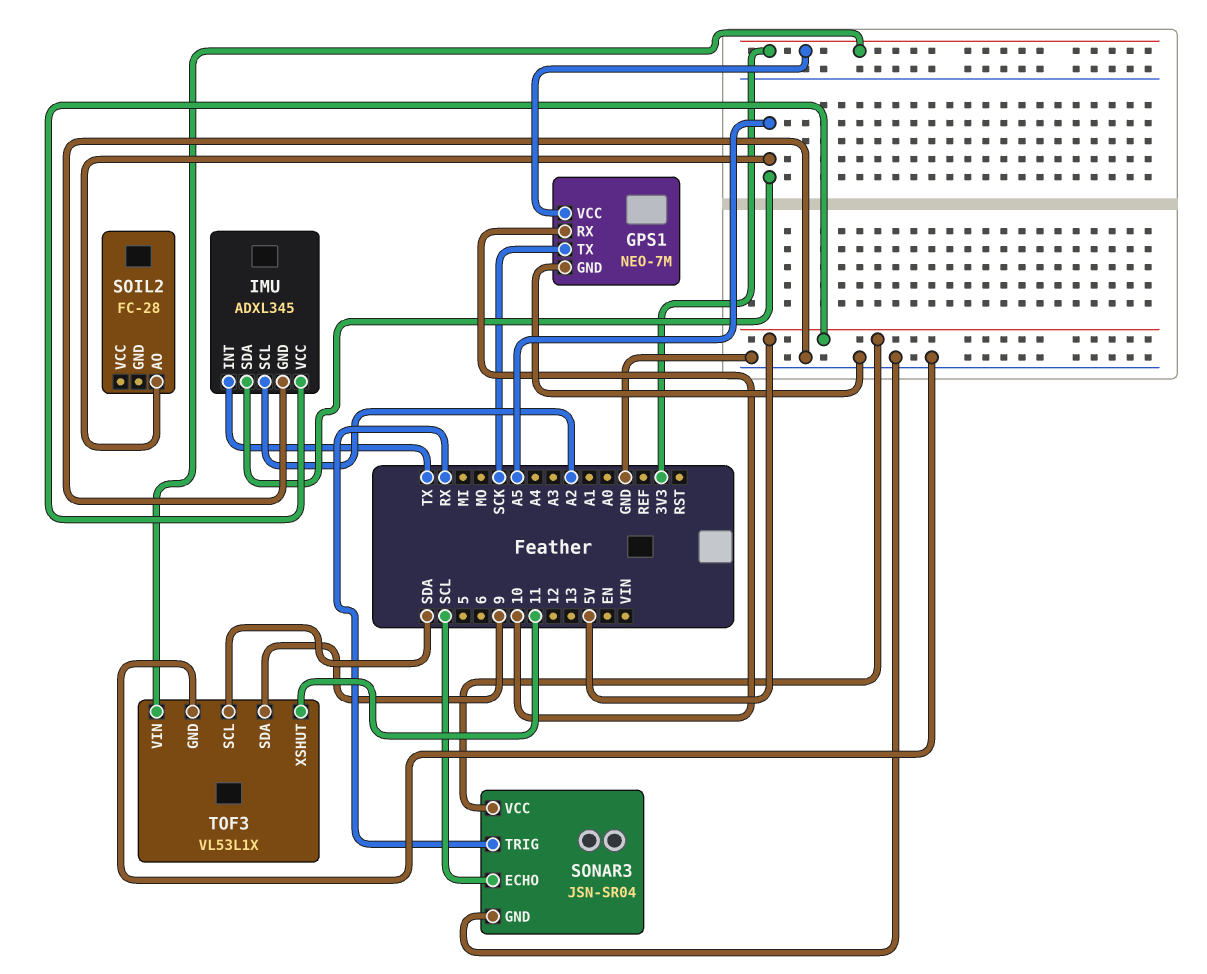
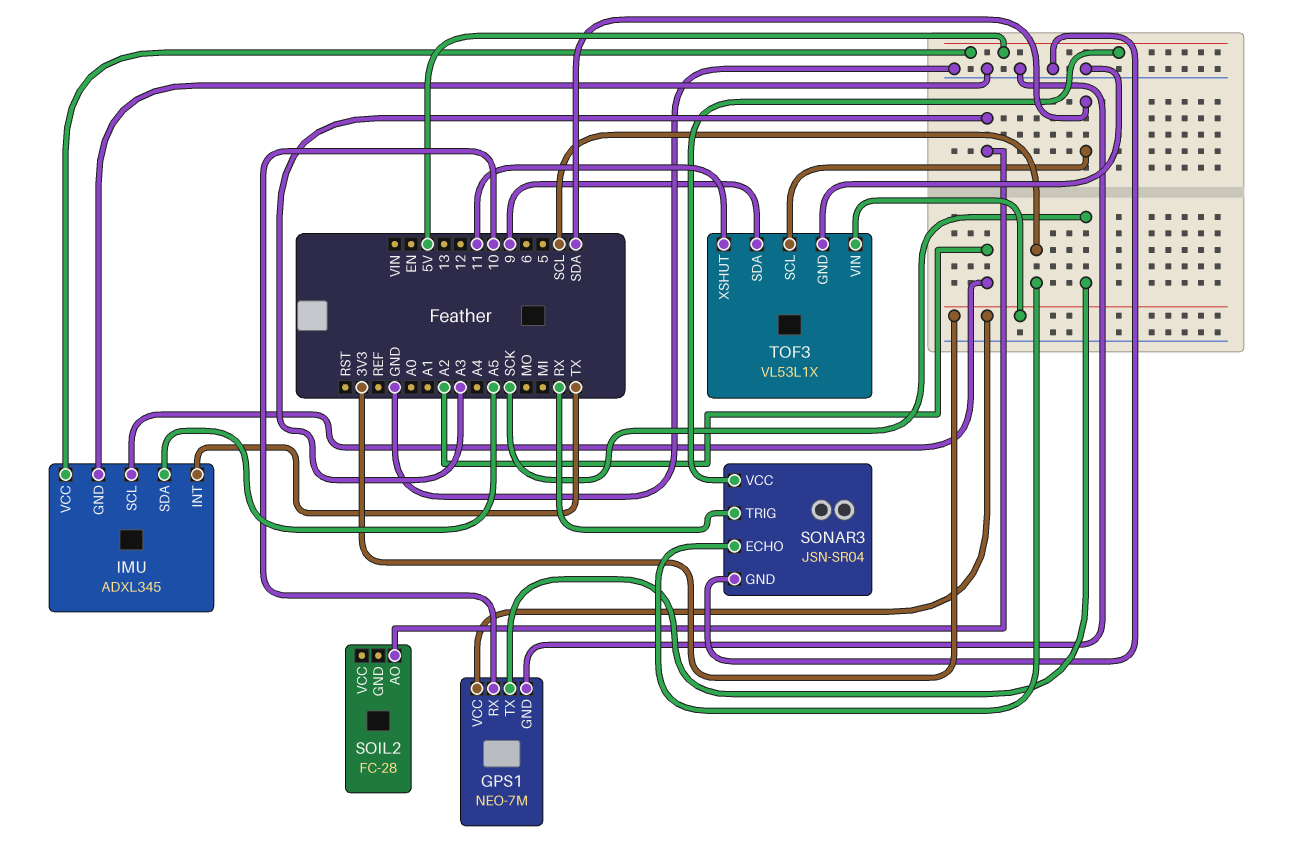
SOIL2 pin AO: A5 -> A3

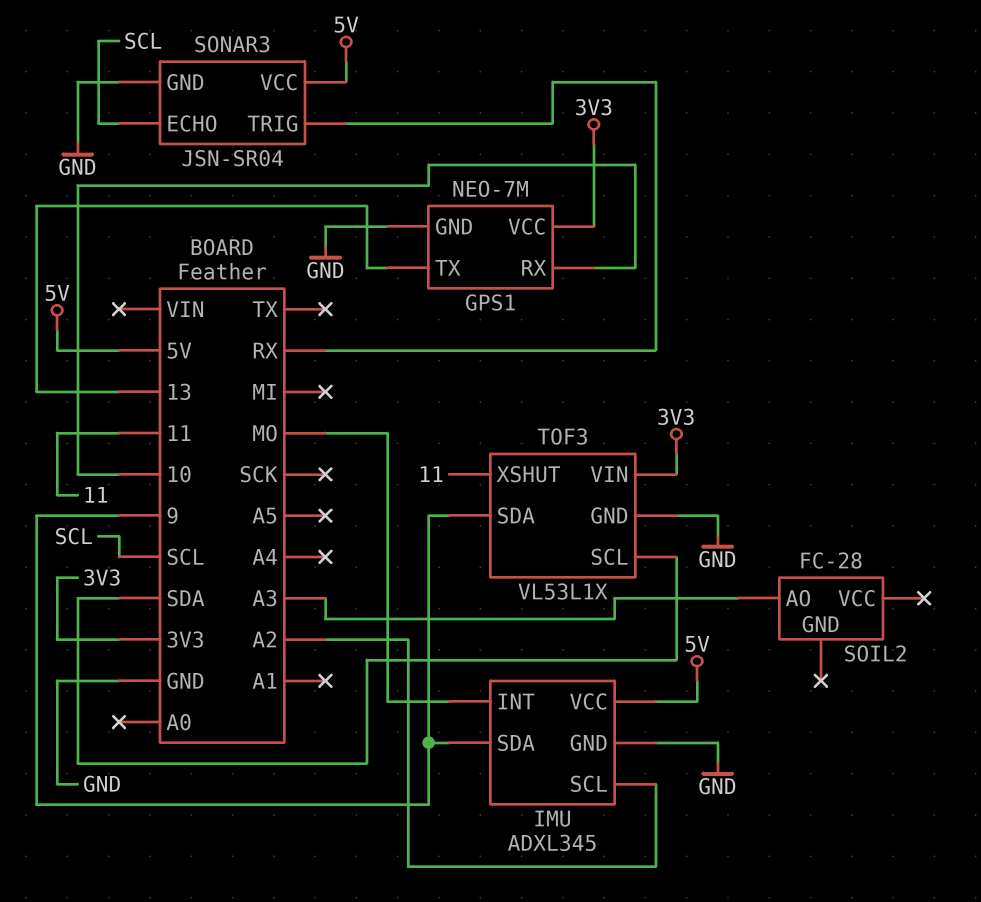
GPS1 pin TX: SCK -> 13
IMU pin INT: TX -> MO
IMU pin SDA: A5 -> 9

